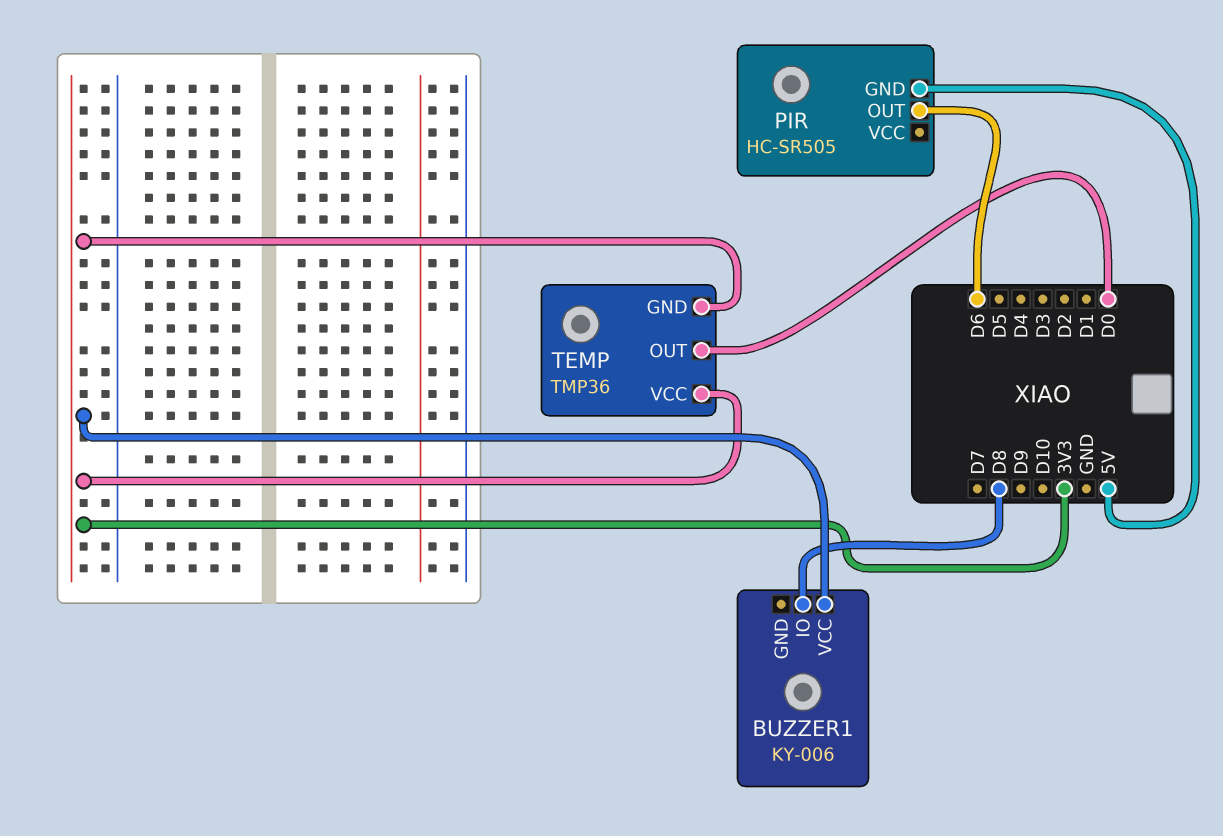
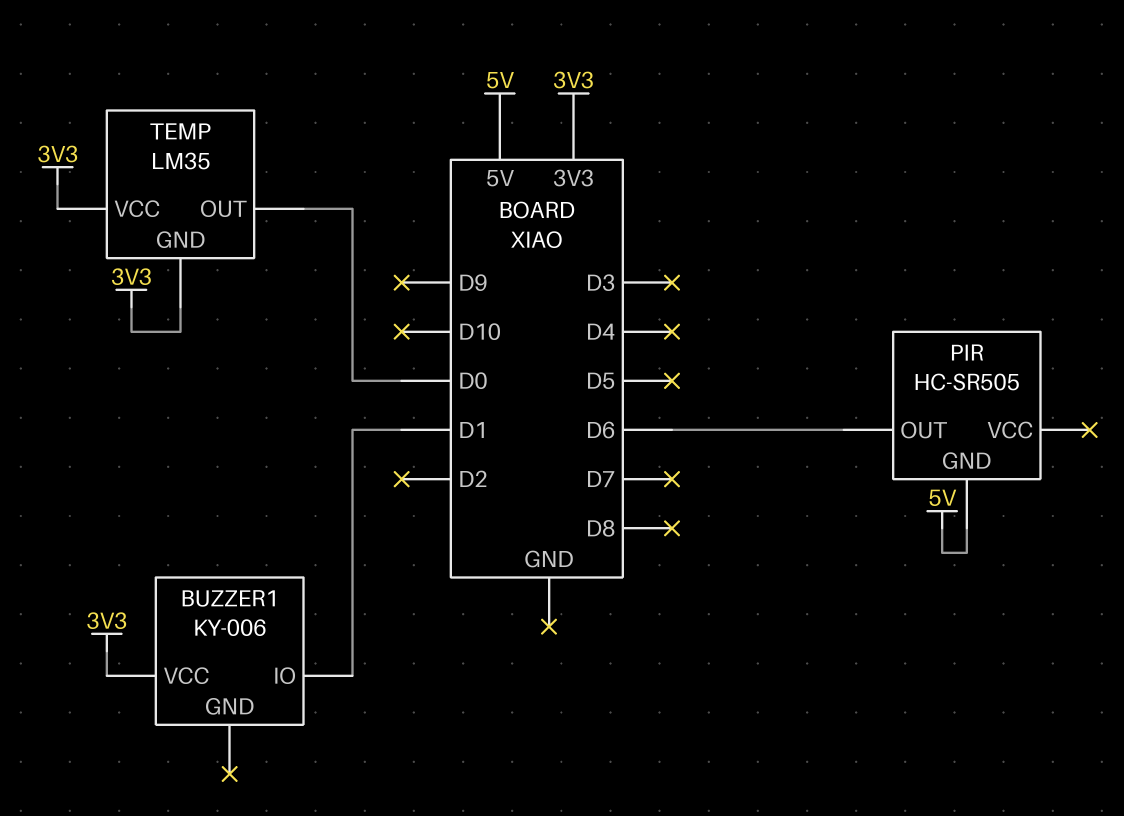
BUZZER1 pin IO: D8 -> D1
TEMP: TMP36 -> LM35

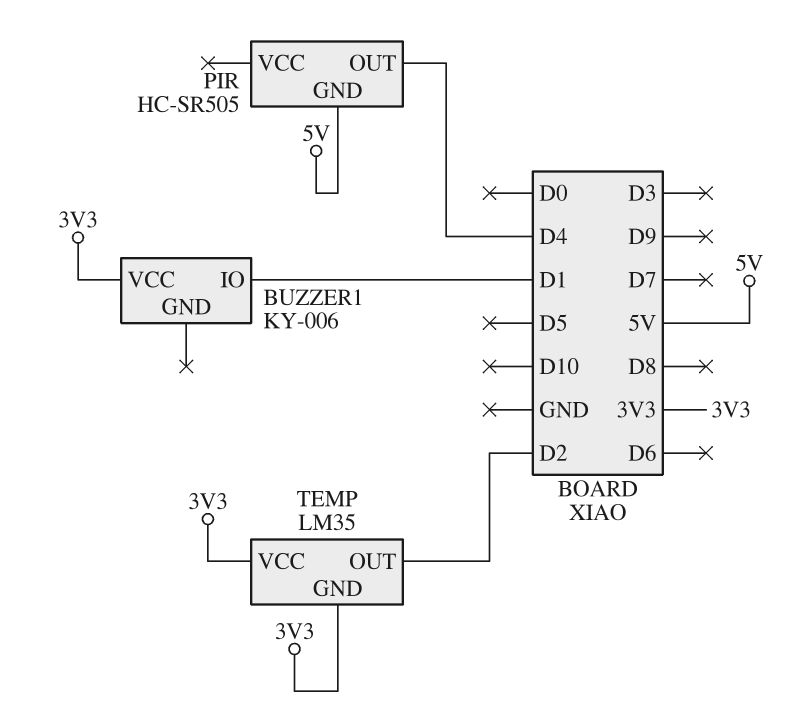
PIR pin OUT: D6 -> D4
TEMP pin OUT: D0 -> D2

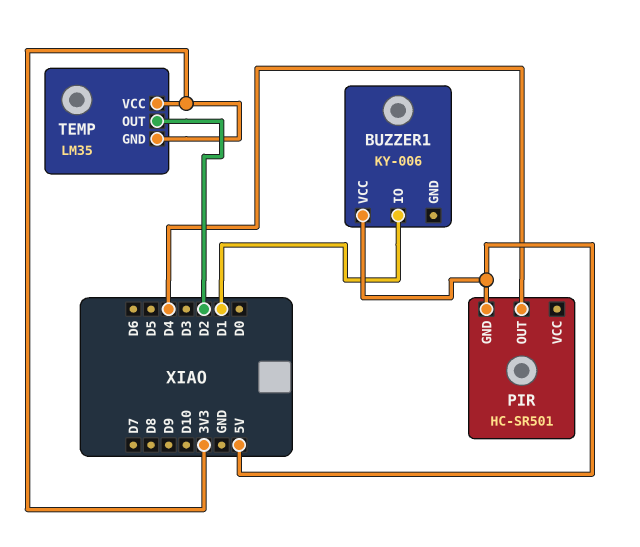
BUZZER1 pin VCC: 3V3 -> 5V
PIR: HC-SR505 -> HC-SR501

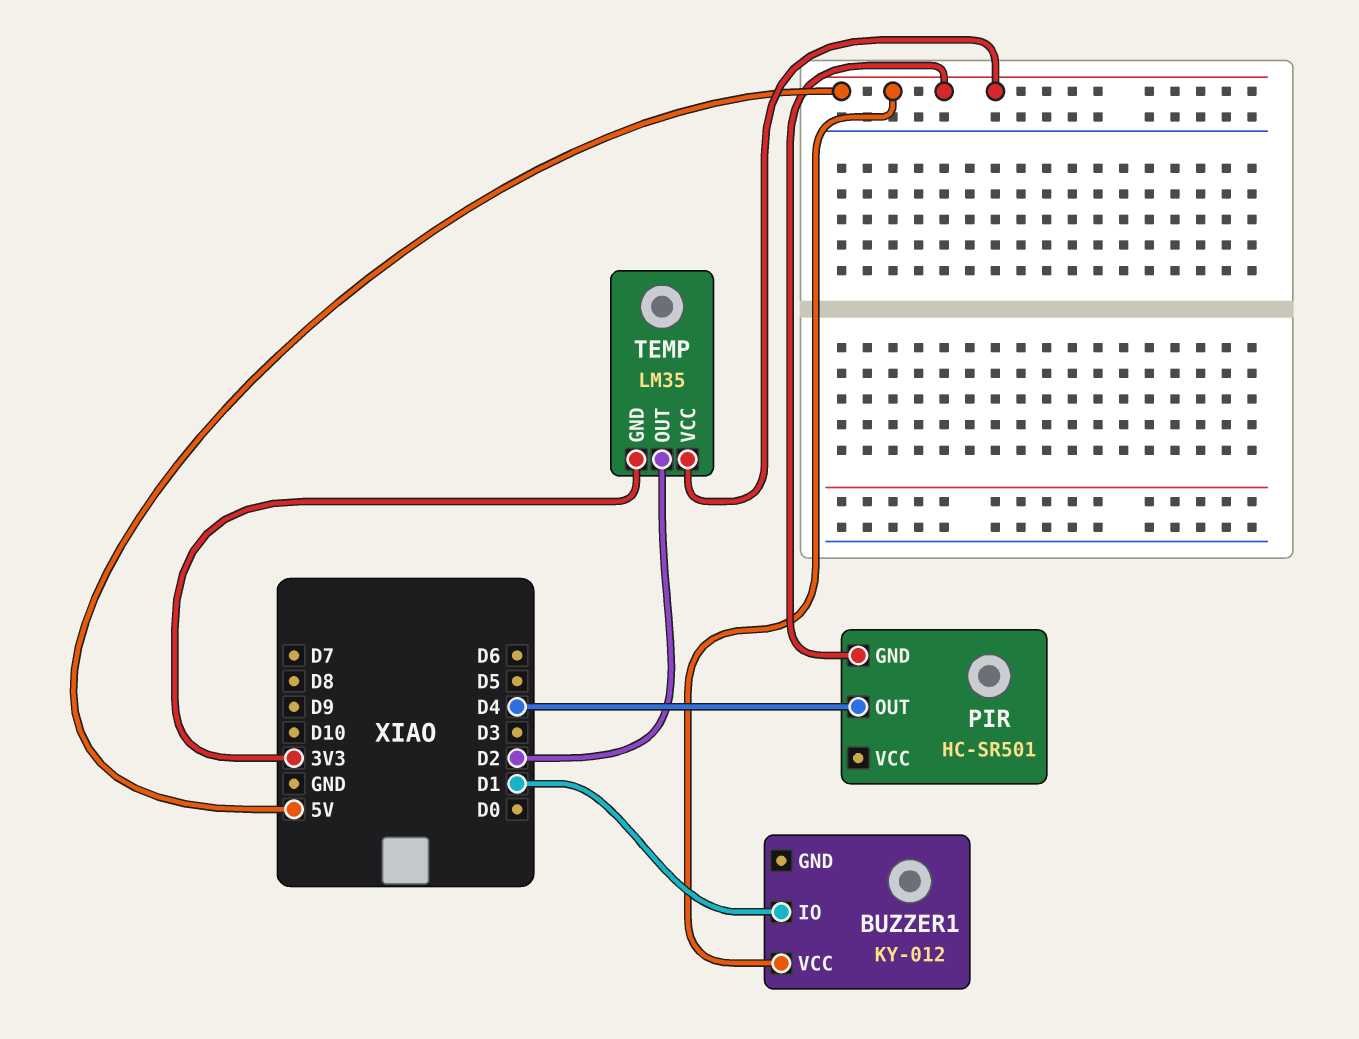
BUZZER1: KY-006 -> KY-012
TEMP pin VCC: 3V3 -> 5V

